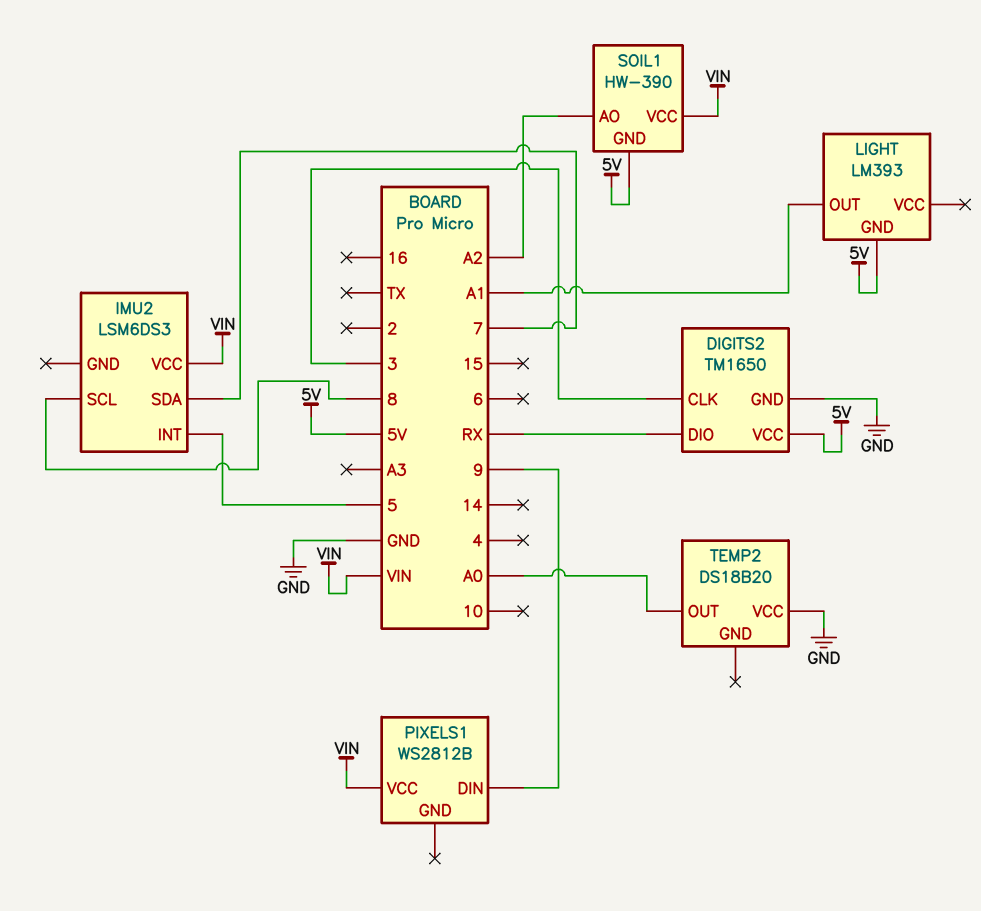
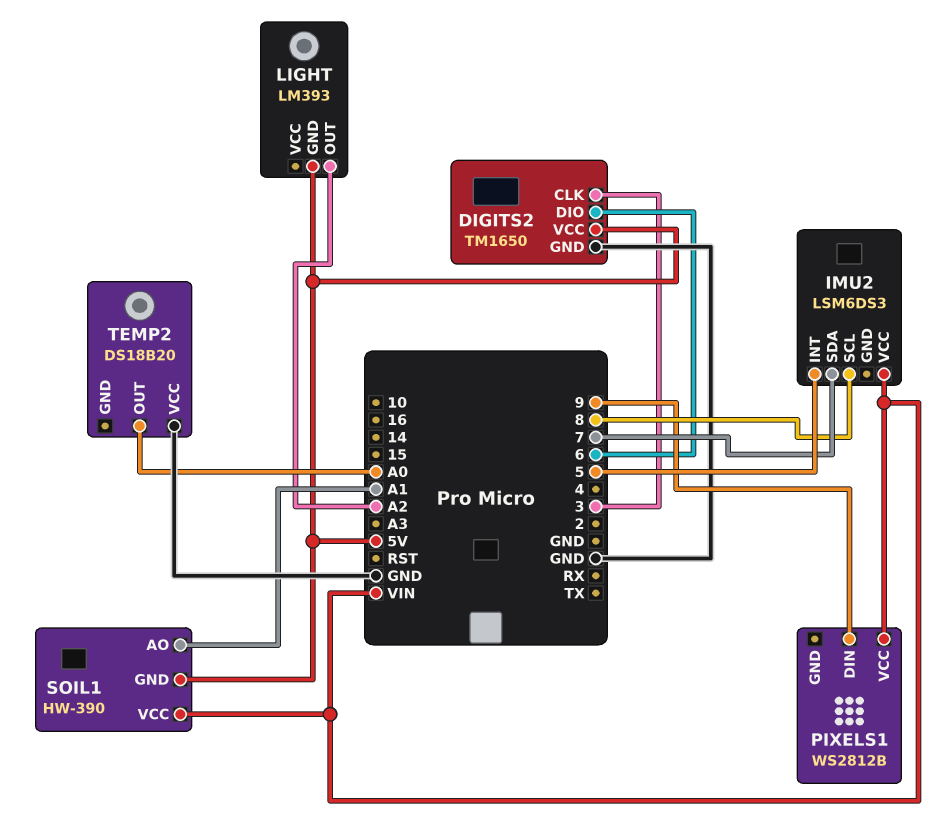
DIGITS2 pin DIO: RX -> 6
LIGHT pin OUT: A1 -> A2
SOIL1 pin AO: A2 -> A1

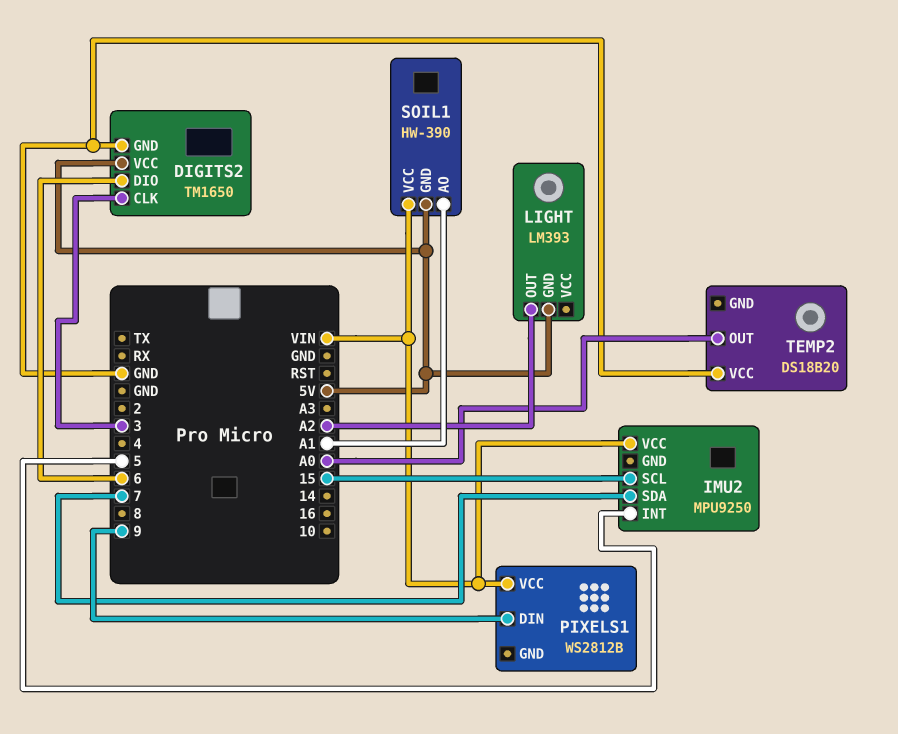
IMU2: LSM6DS3 -> MPU9250
IMU2 pin SCL: 8 -> 15

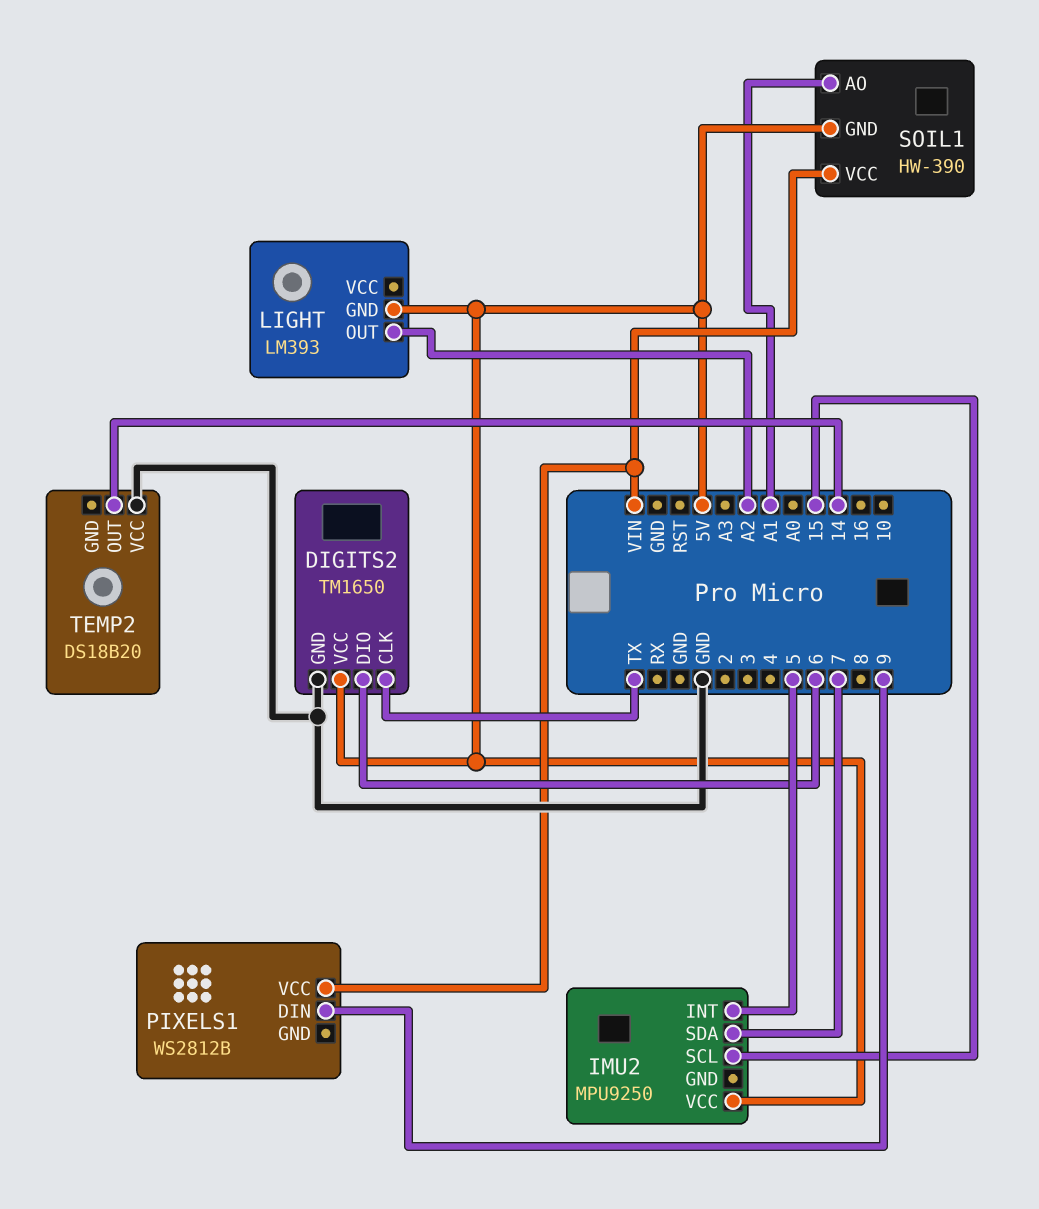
DIGITS2 pin CLK: 3 -> TX
IMU2 pin VCC: VIN -> 5V
TEMP2 pin OUT: A0 -> 14

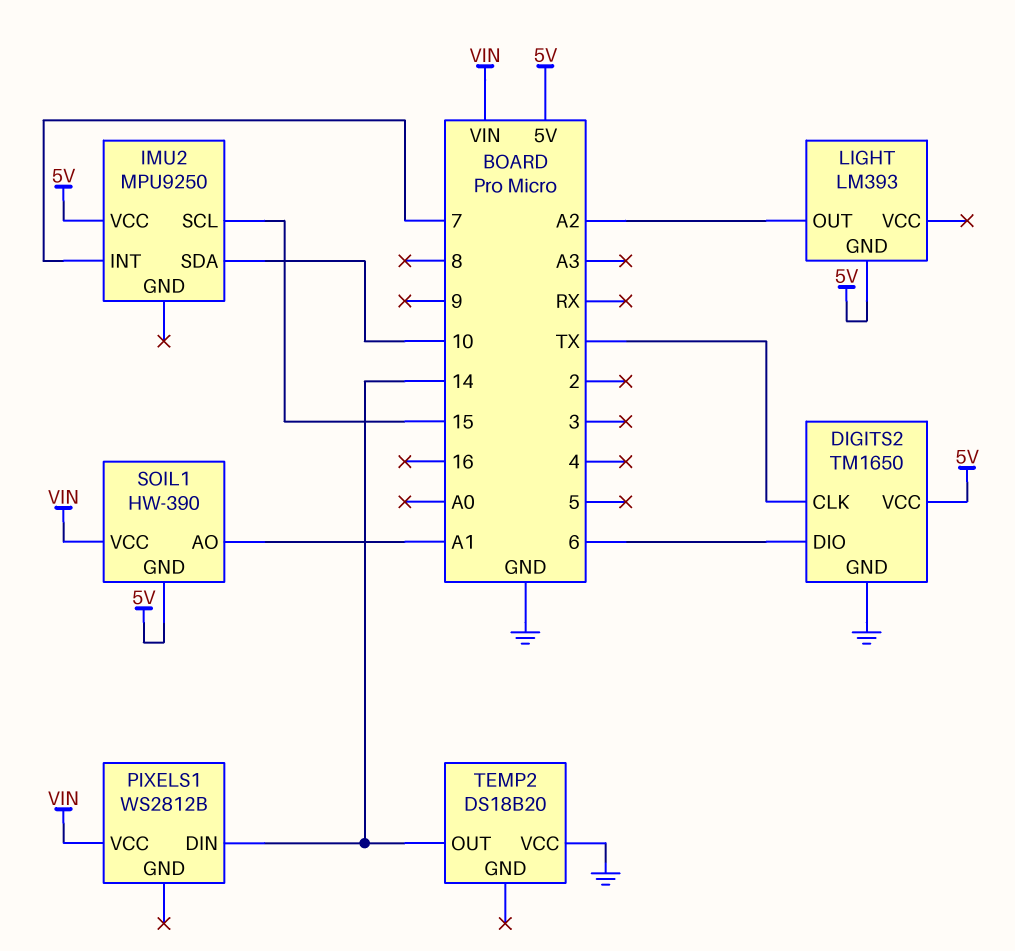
IMU2 pin INT: 5 -> 7
IMU2 pin SDA: 7 -> 10
PIXELS1 pin DIN: 9 -> 14

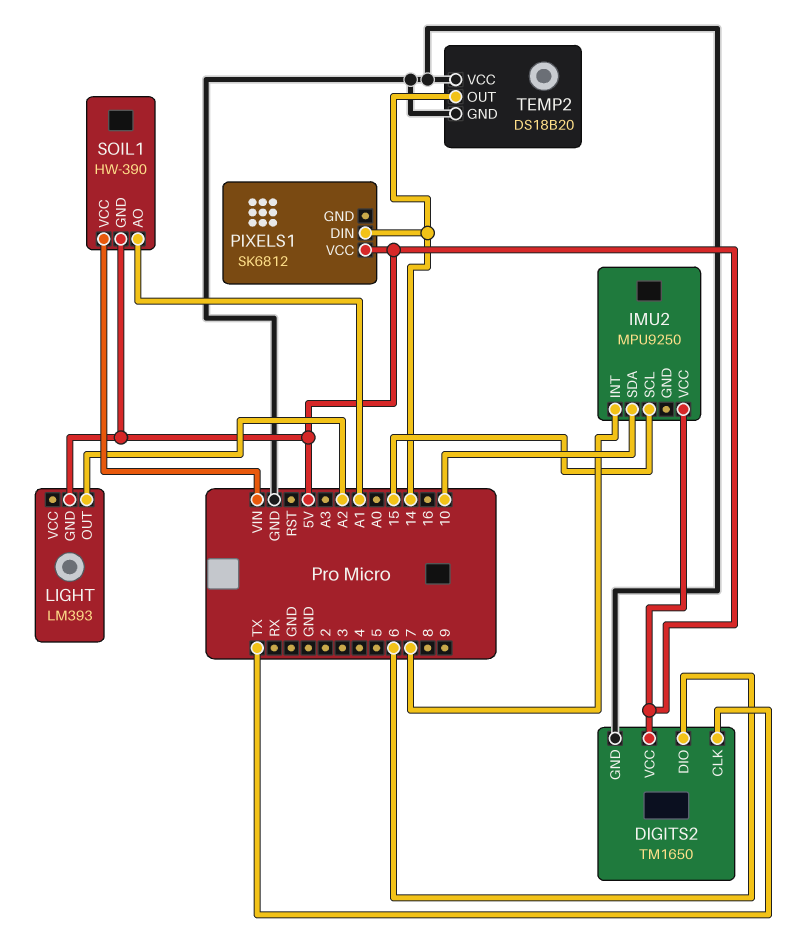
PIXELS1: WS2812B -> SK6812
PIXELS1 pin VCC: VIN -> 5V
TEMP2 pin GND: none -> GND

